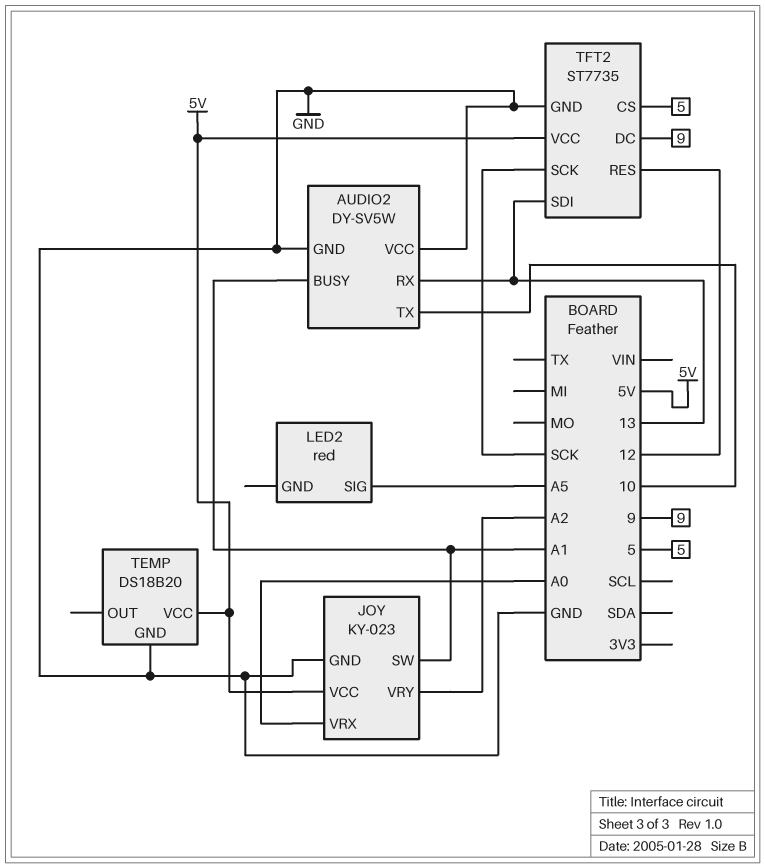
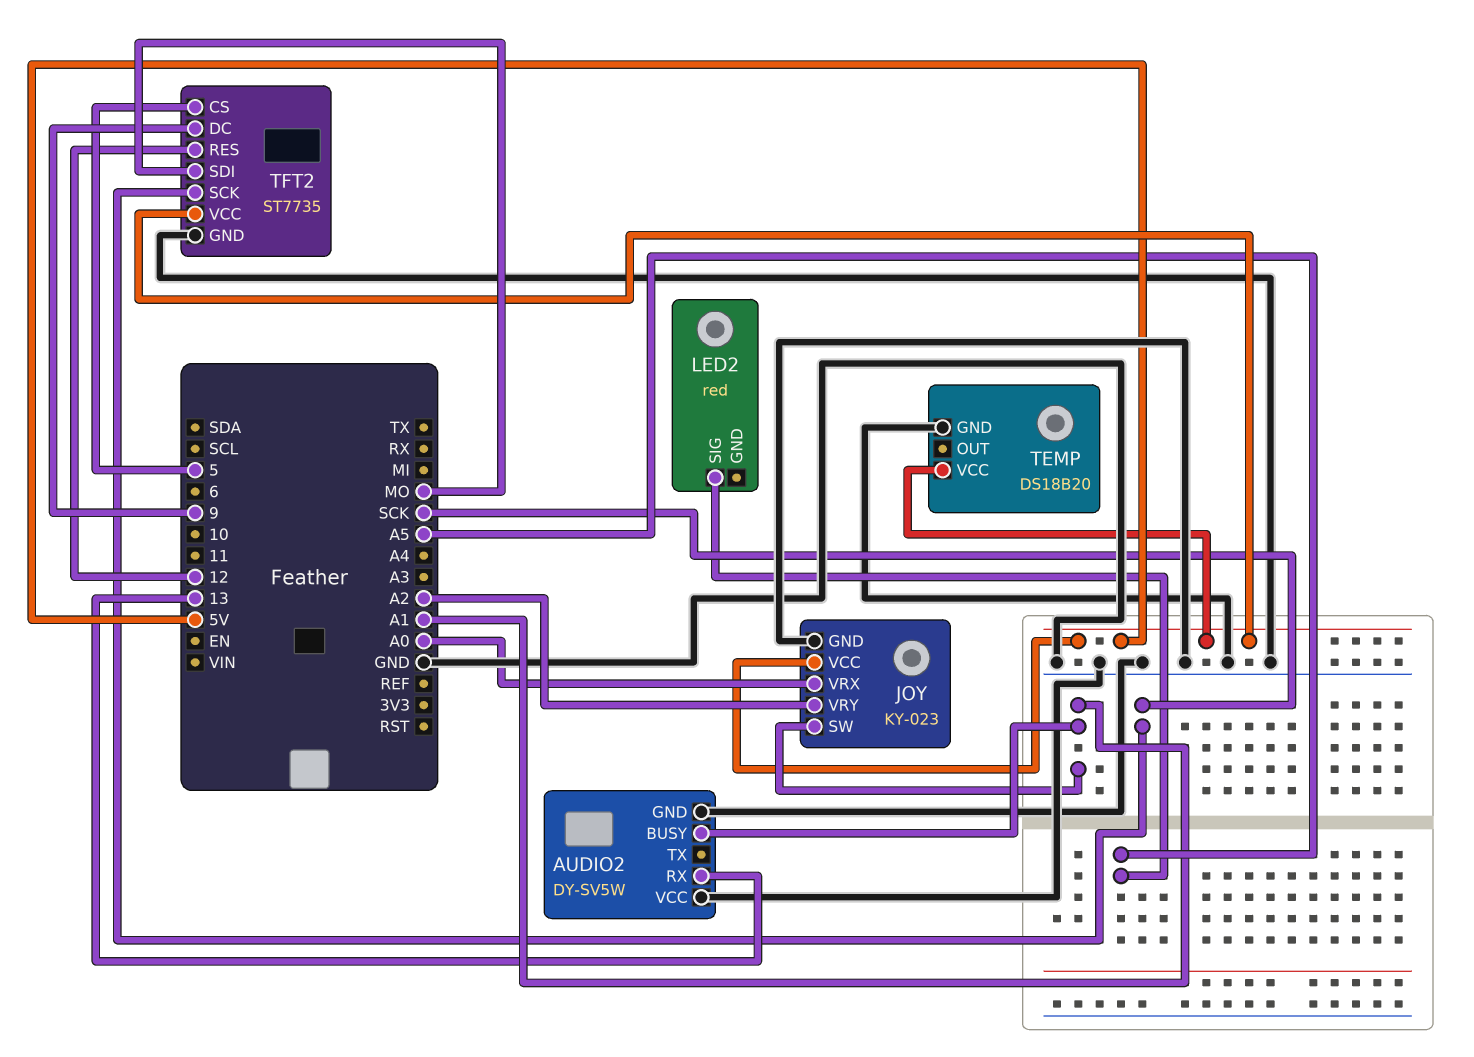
AUDIO2 pin TX: 10 -> none
TFT2 pin SDI: 13 -> MO

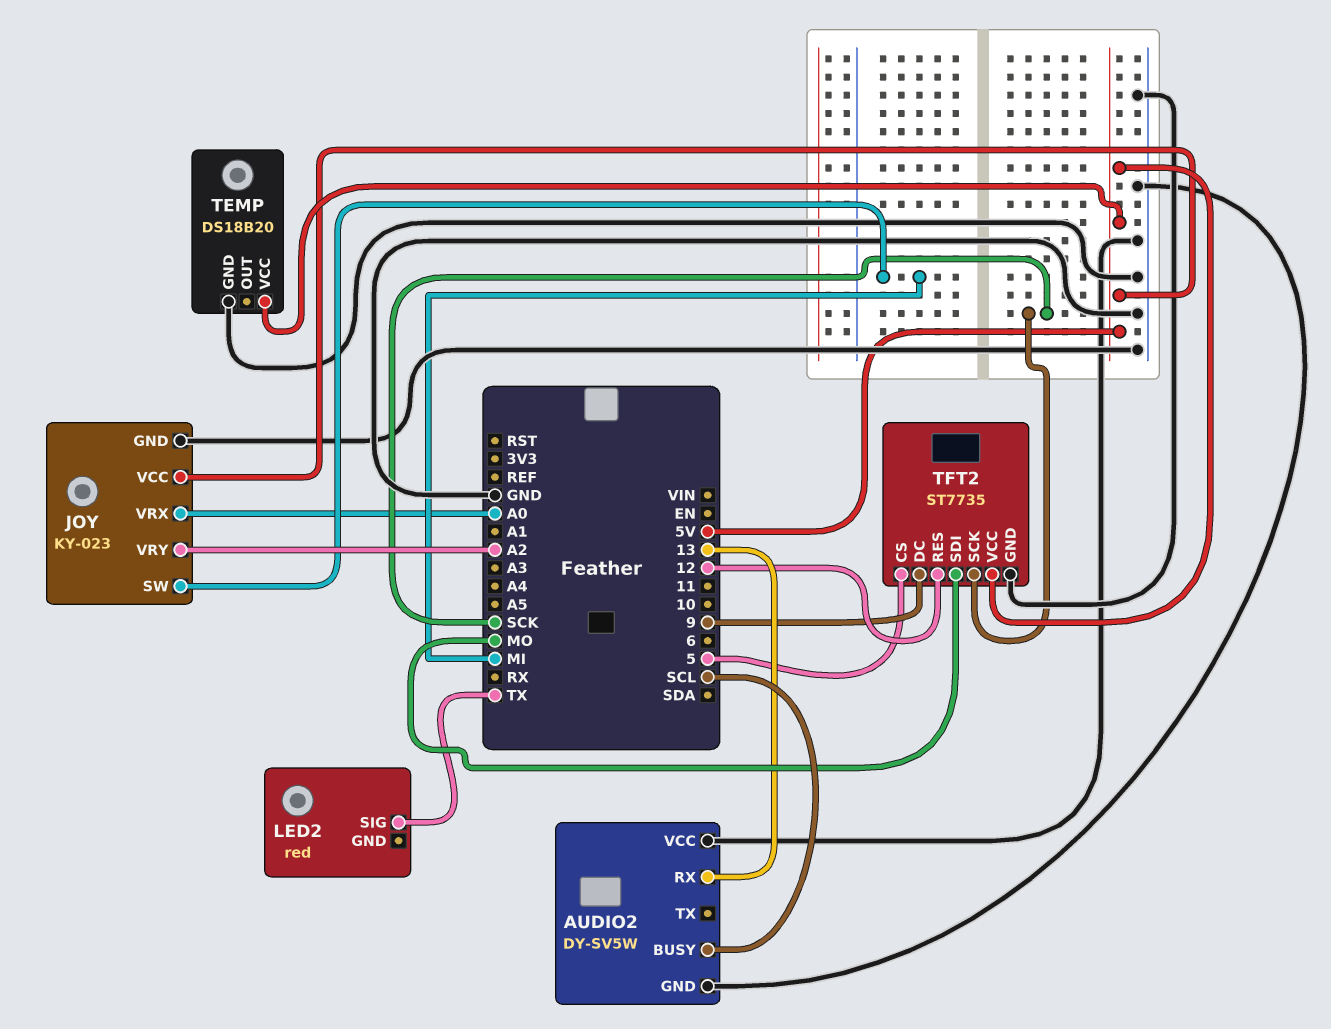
AUDIO2 pin BUSY: A1 -> SCL
JOY pin SW: A1 -> MI
LED2 pin SIG: A5 -> TX

